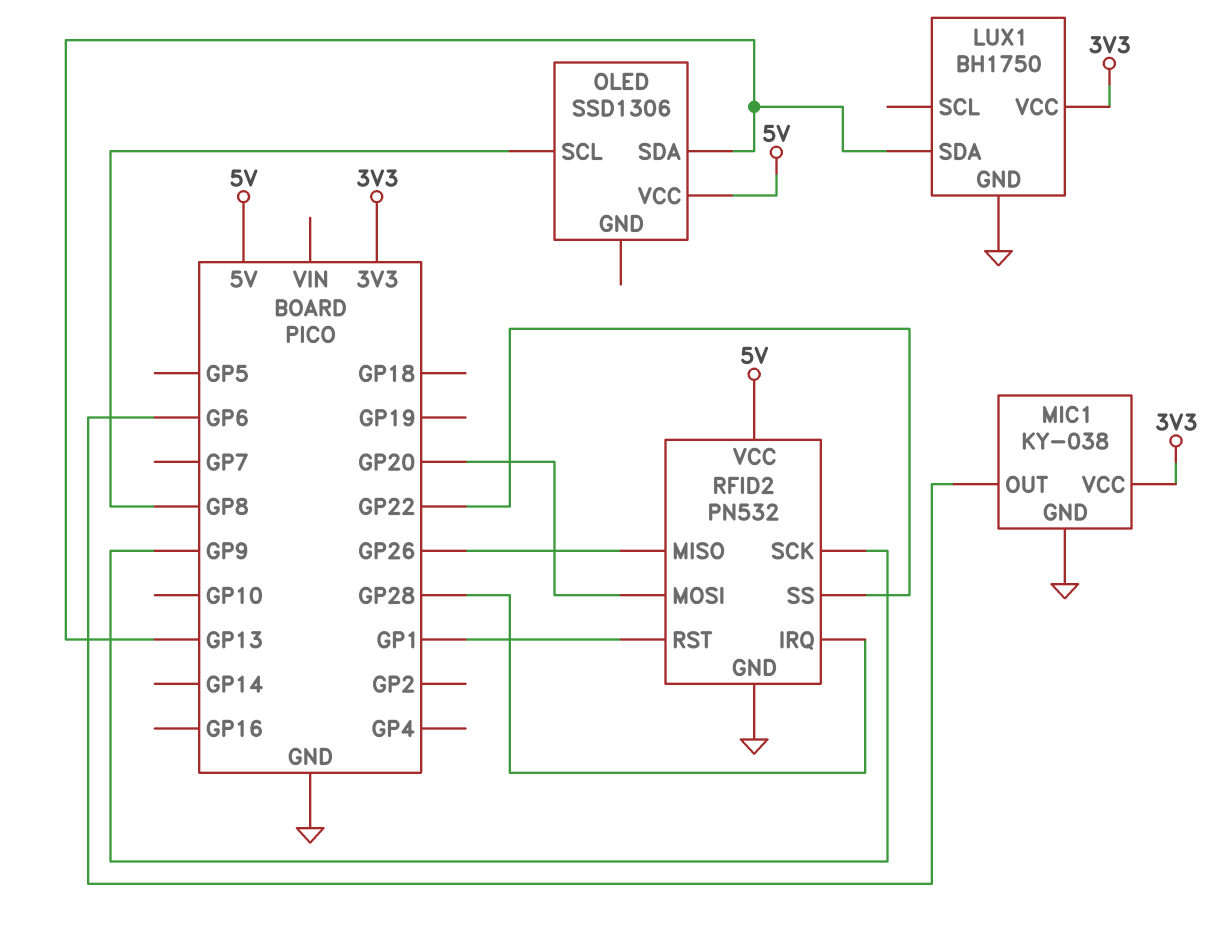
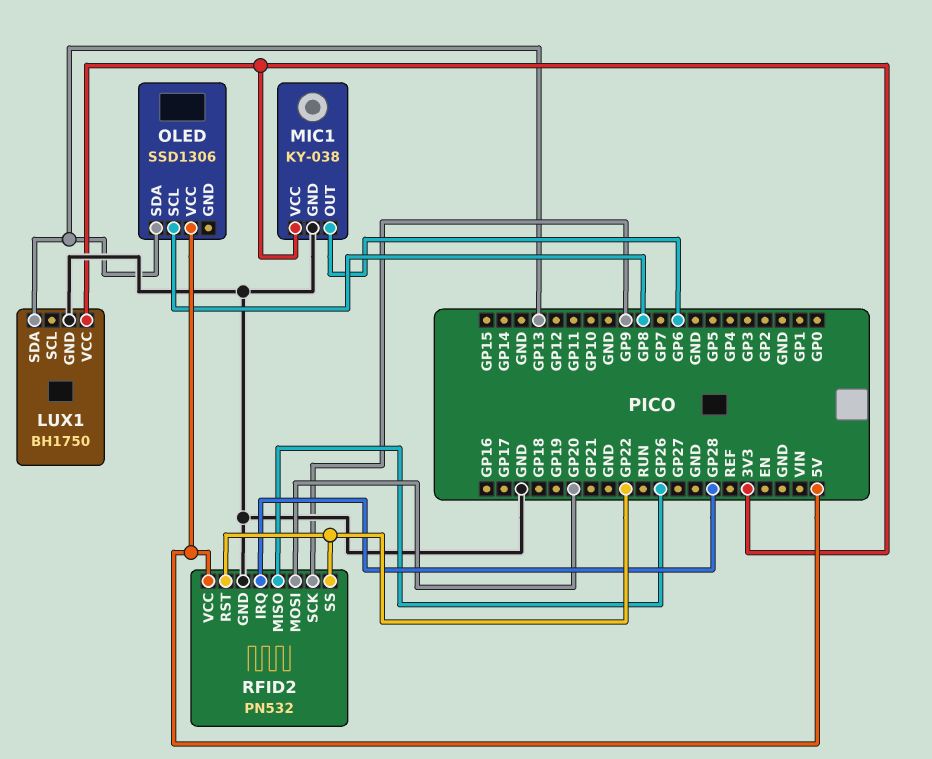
RFID2 pin RST: GP1 -> GP22

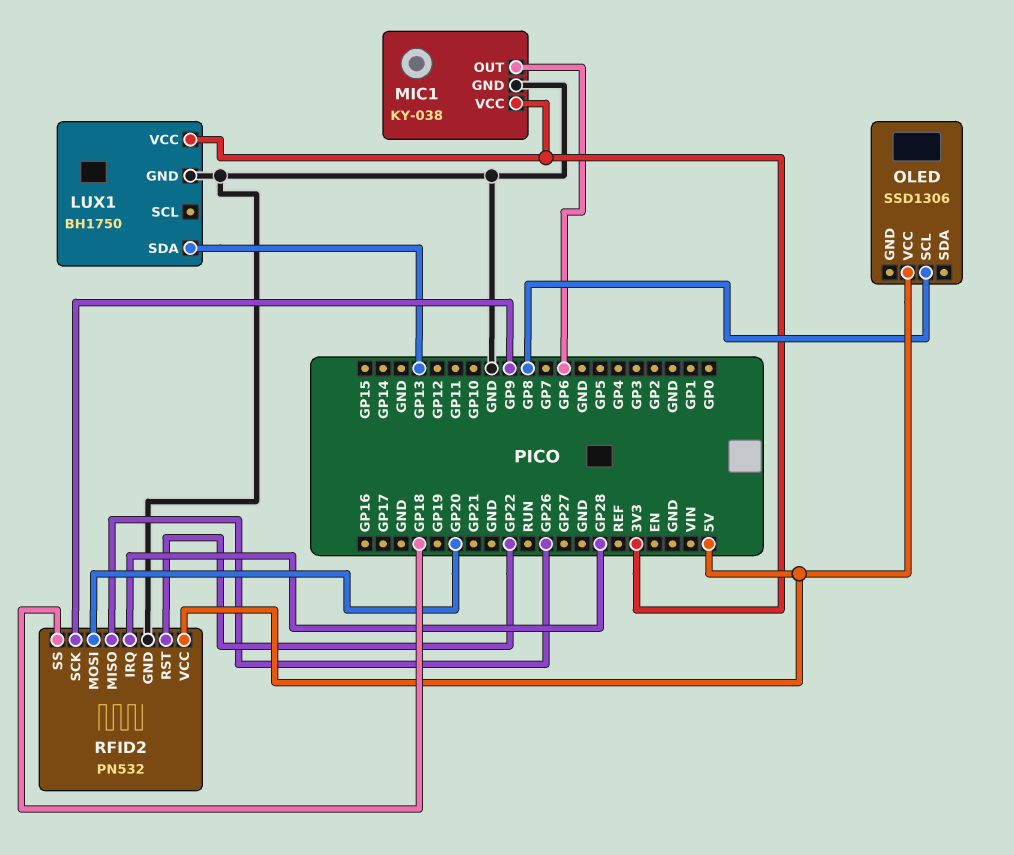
OLED pin SDA: GP13 -> none
RFID2 pin SS: GP22 -> GP18

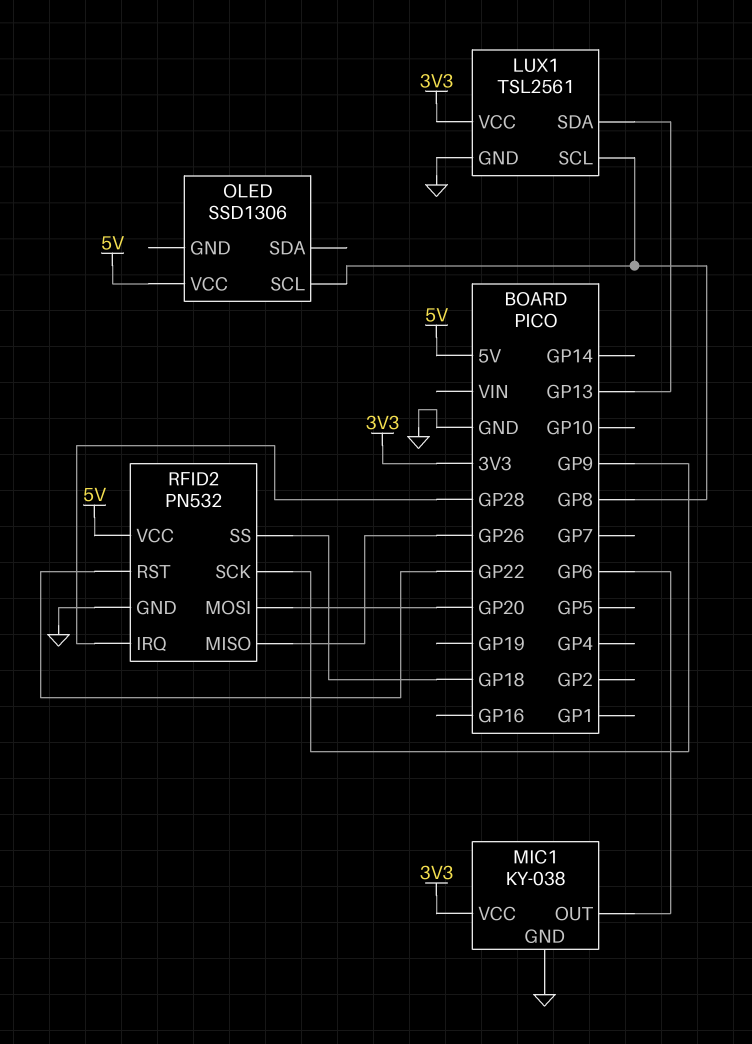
LUX1: BH1750 -> TSL2561
LUX1 pin SCL: none -> GP8

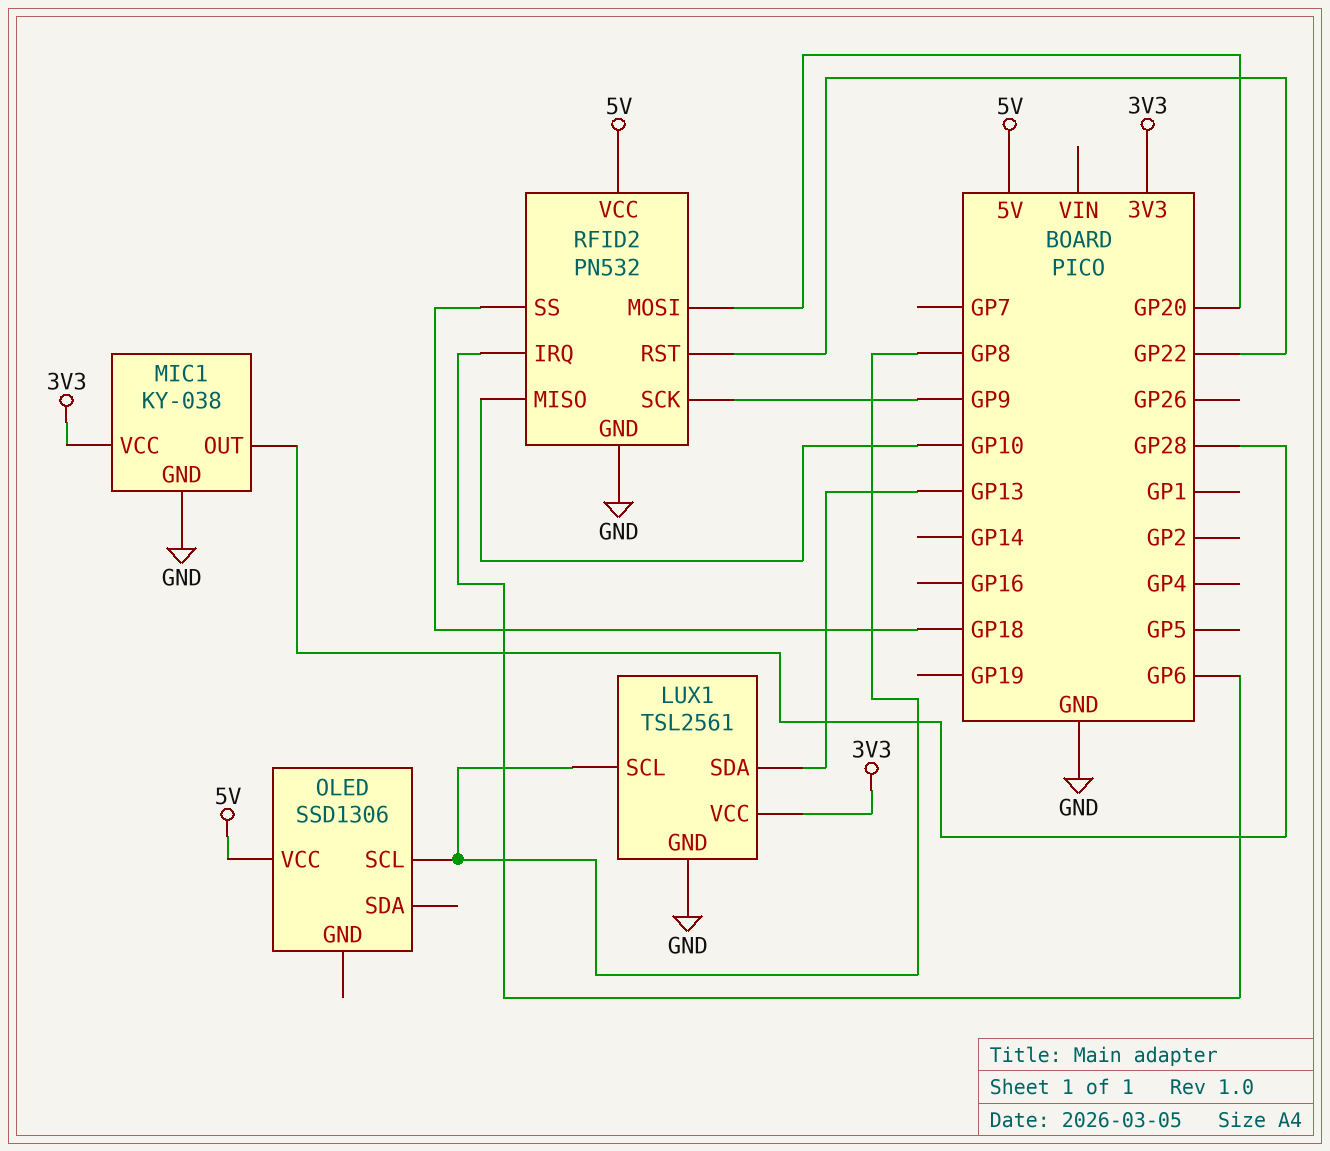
MIC1 pin OUT: GP6 -> GP28
RFID2 pin IRQ: GP28 -> GP6
RFID2 pin MISO: GP26 -> GP10

